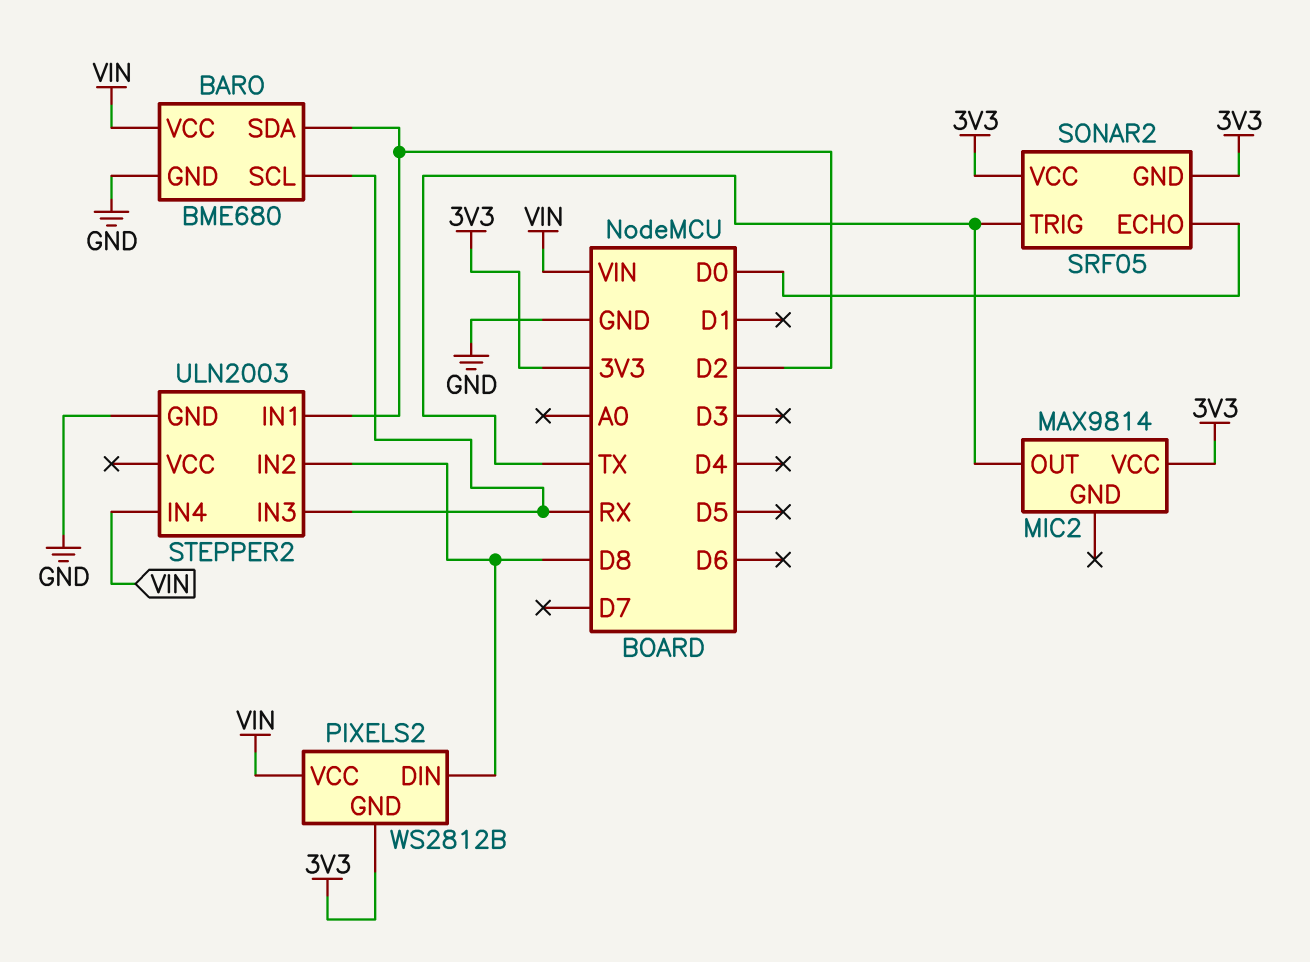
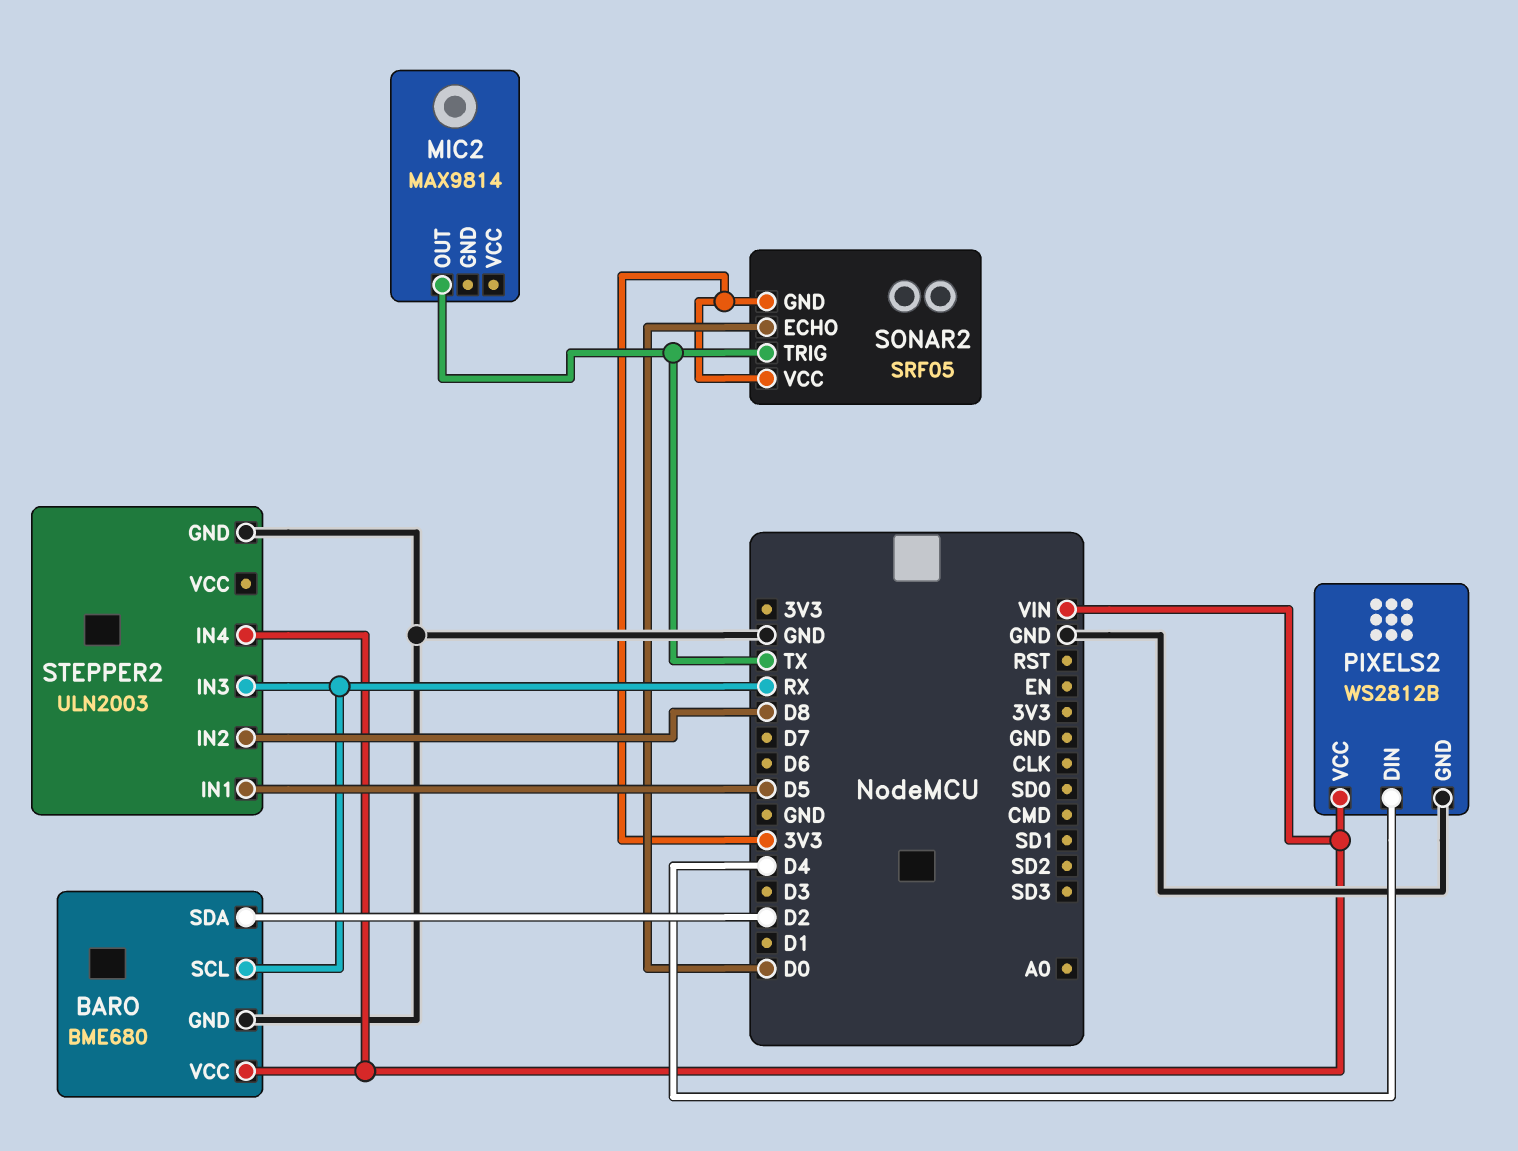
MIC2 pin VCC: 3V3 -> none
PIXELS2 pin DIN: D8 -> D4
PIXELS2 pin GND: 3V3 -> GND
STEPPER2 pin IN1: D2 -> D5

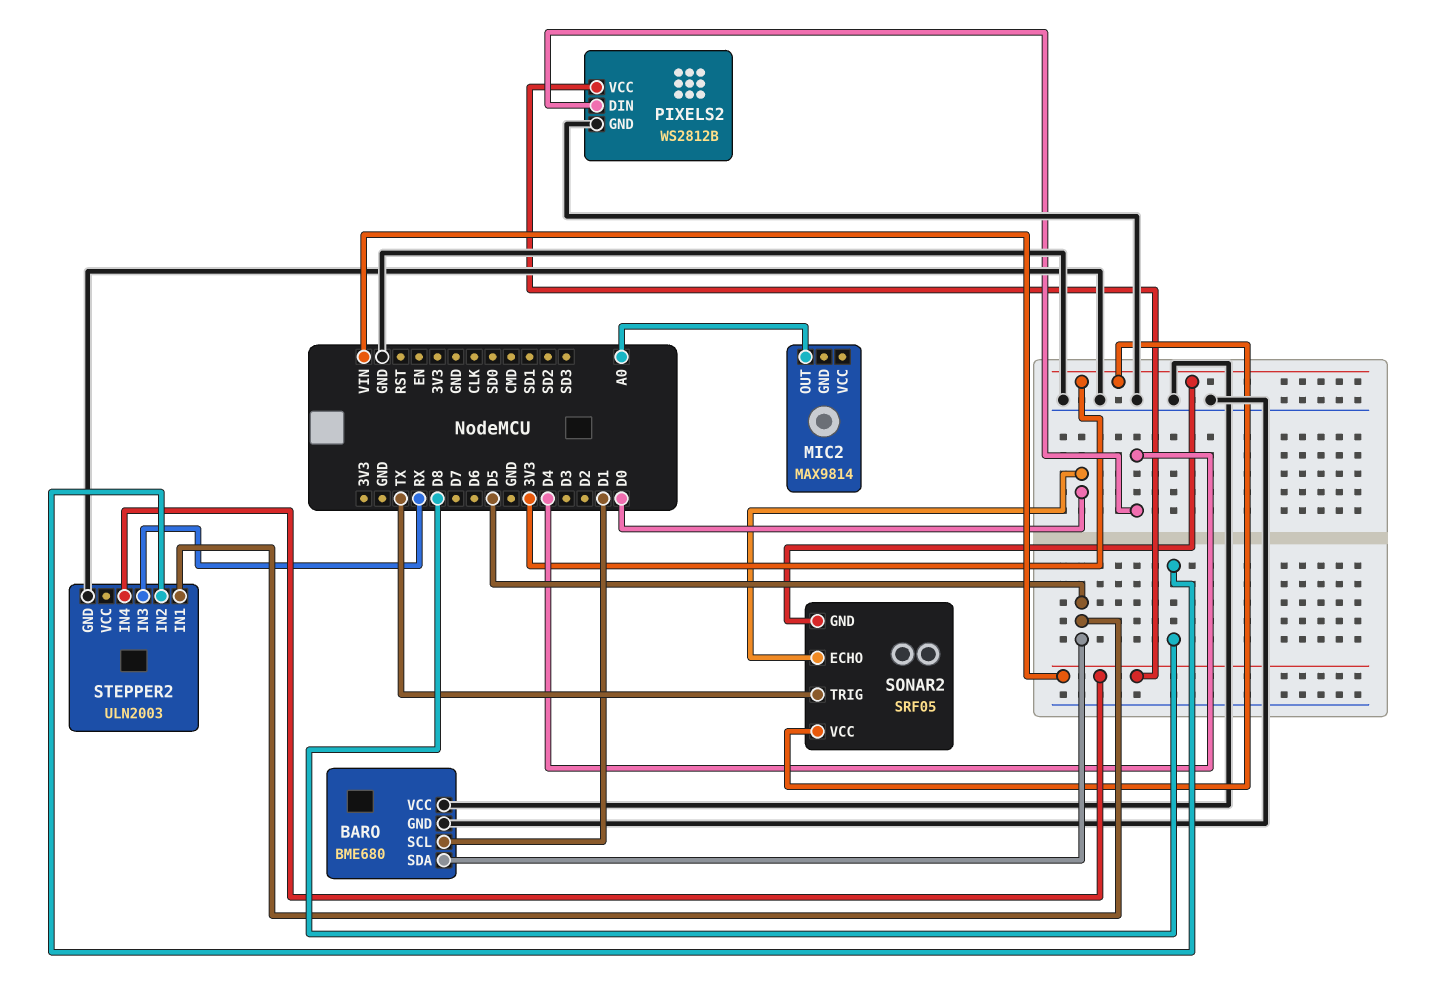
BARO pin SCL: RX -> D1
BARO pin SDA: D2 -> D5
BARO pin VCC: VIN -> GND
MIC2 pin OUT: TX -> A0

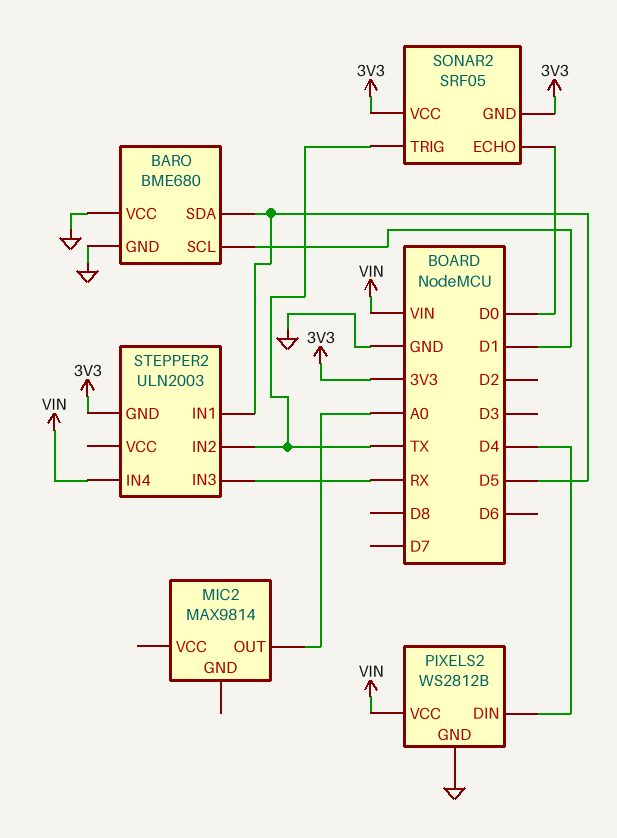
STEPPER2 pin GND: GND -> 3V3
STEPPER2 pin IN2: D8 -> TX

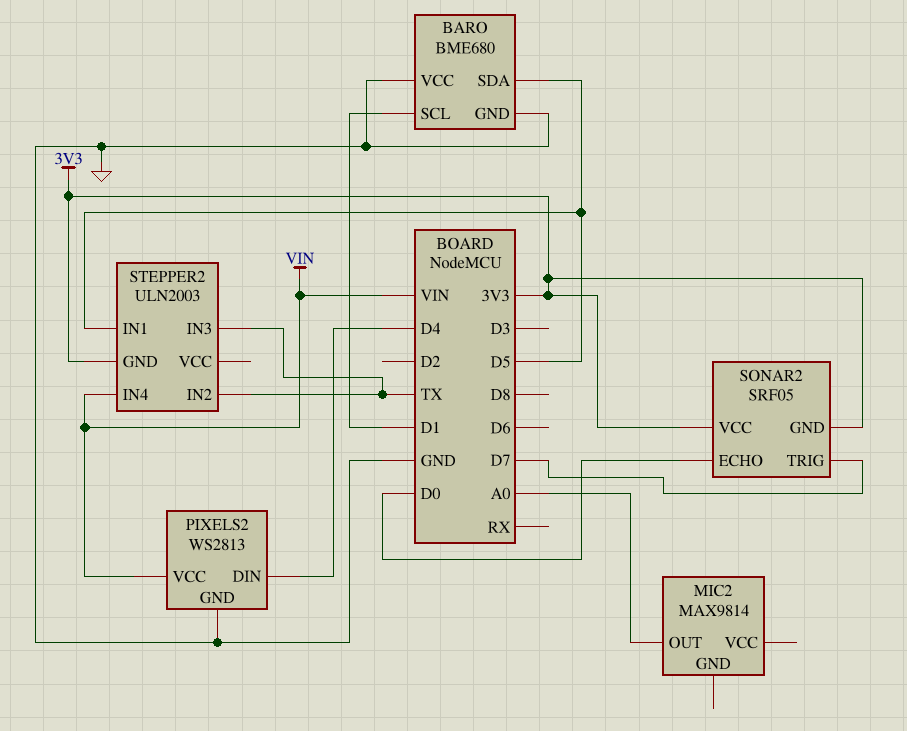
PIXELS2: WS2812B -> WS2813
SONAR2 pin TRIG: TX -> D7
STEPPER2 pin IN3: RX -> TX

